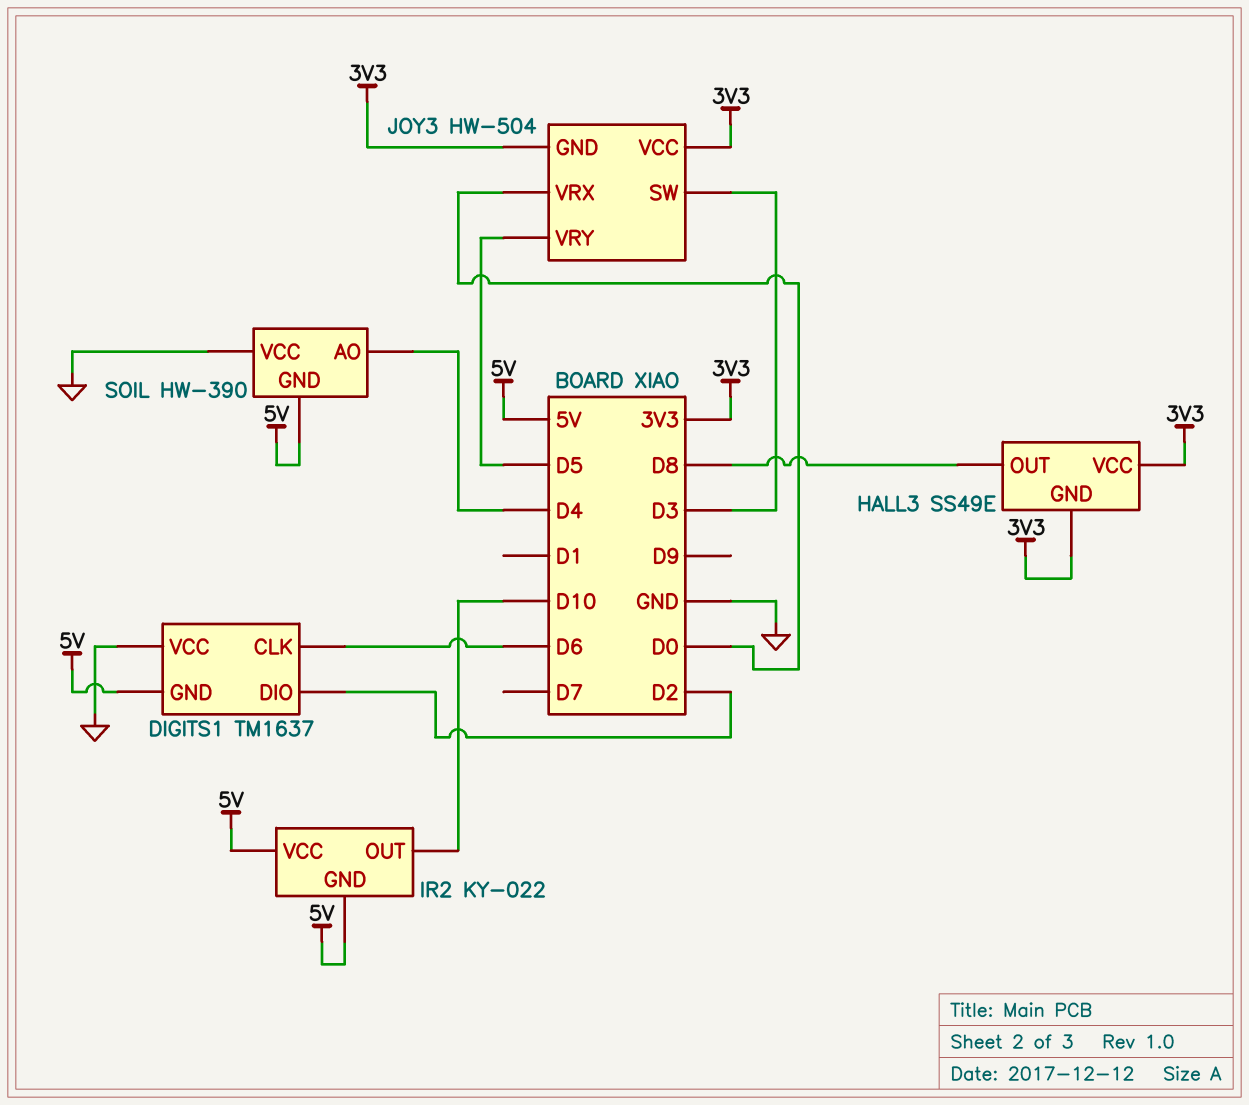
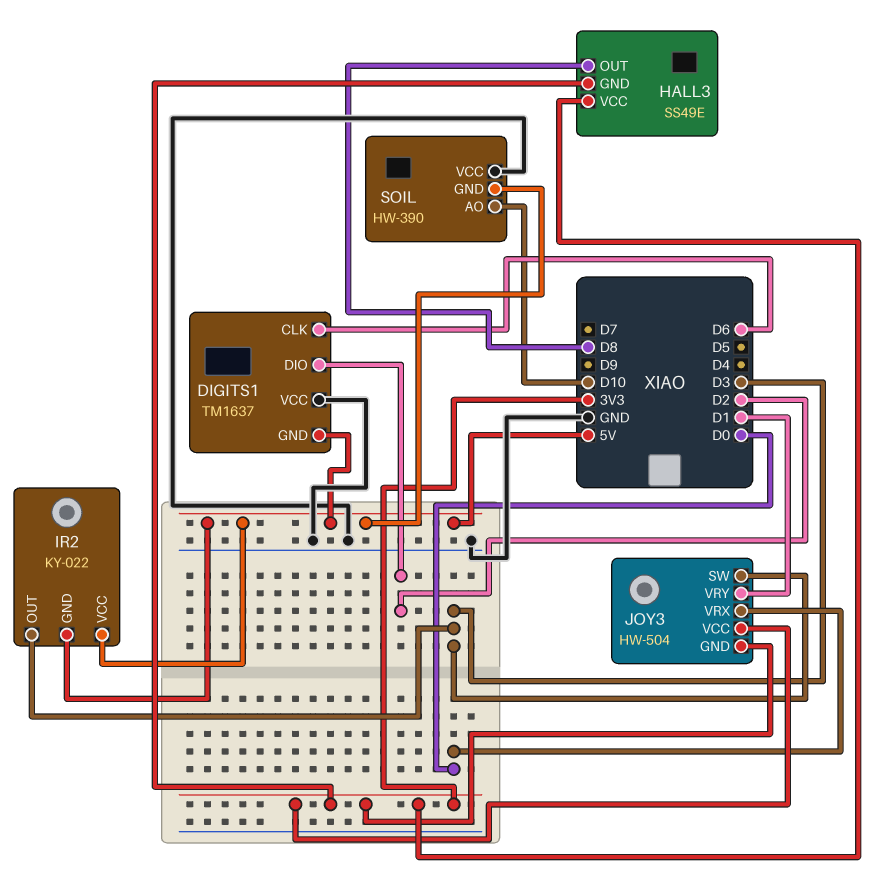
IR2 pin OUT: D10 -> D3
JOY3 pin VRY: D5 -> D1
SOIL pin AO: D4 -> D10

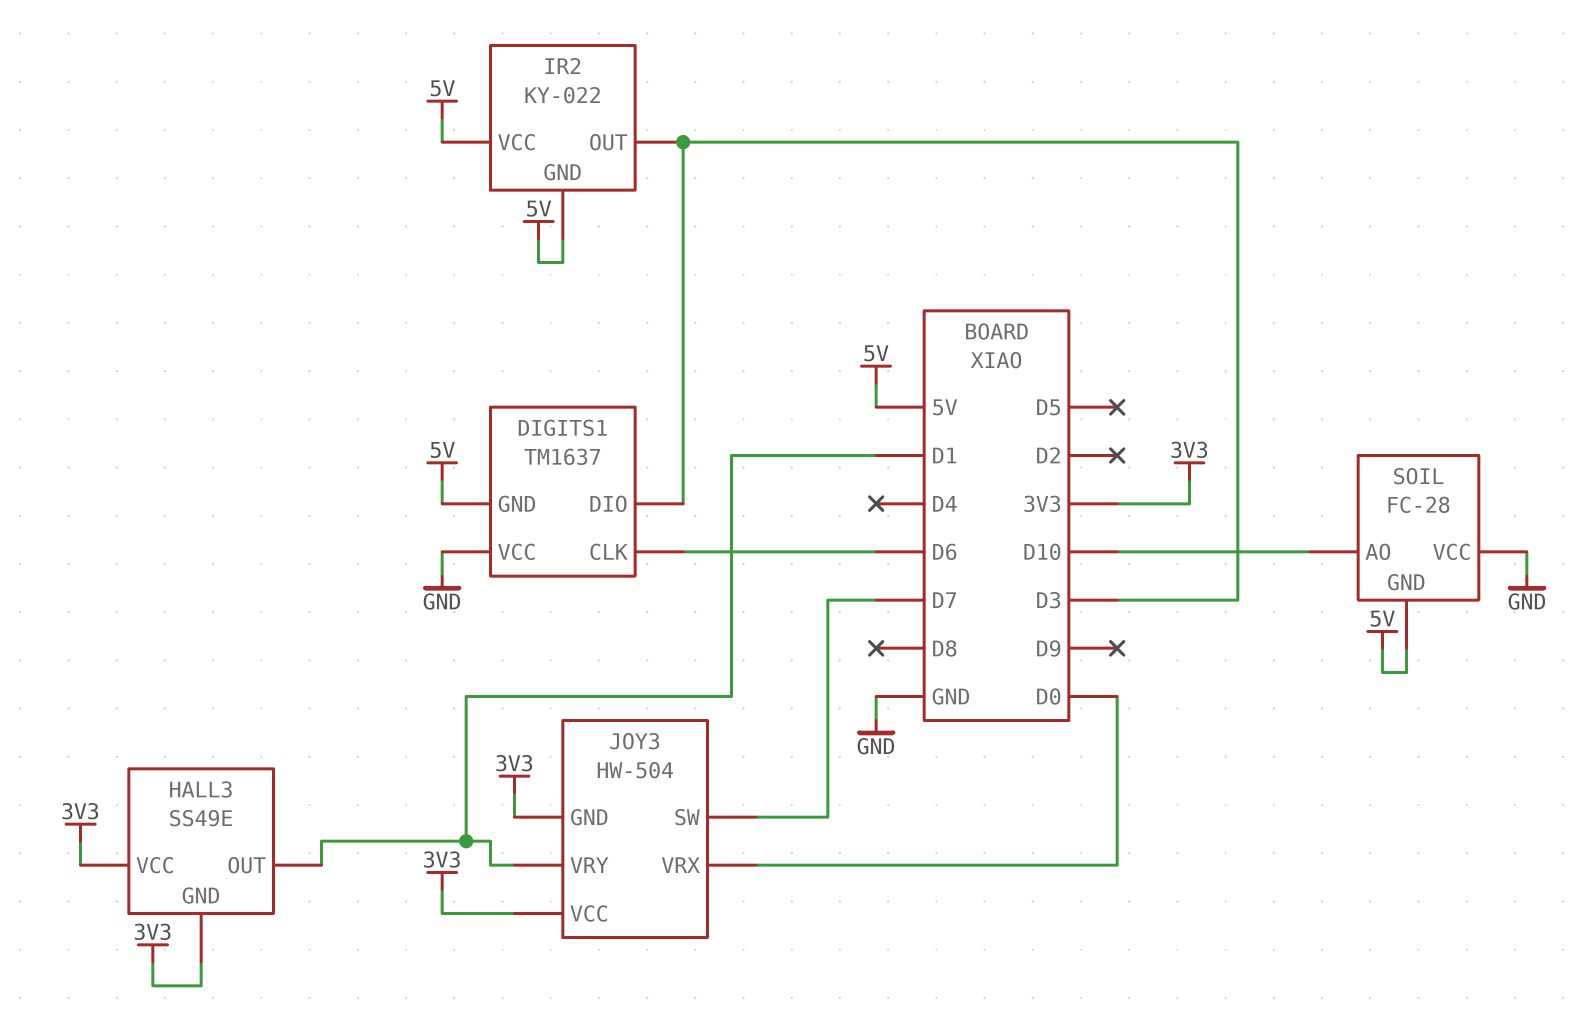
DIGITS1 pin DIO: D2 -> D3
HALL3 pin OUT: D8 -> D1
JOY3 pin SW: D3 -> D7
SOIL: HW-390 -> FC-28

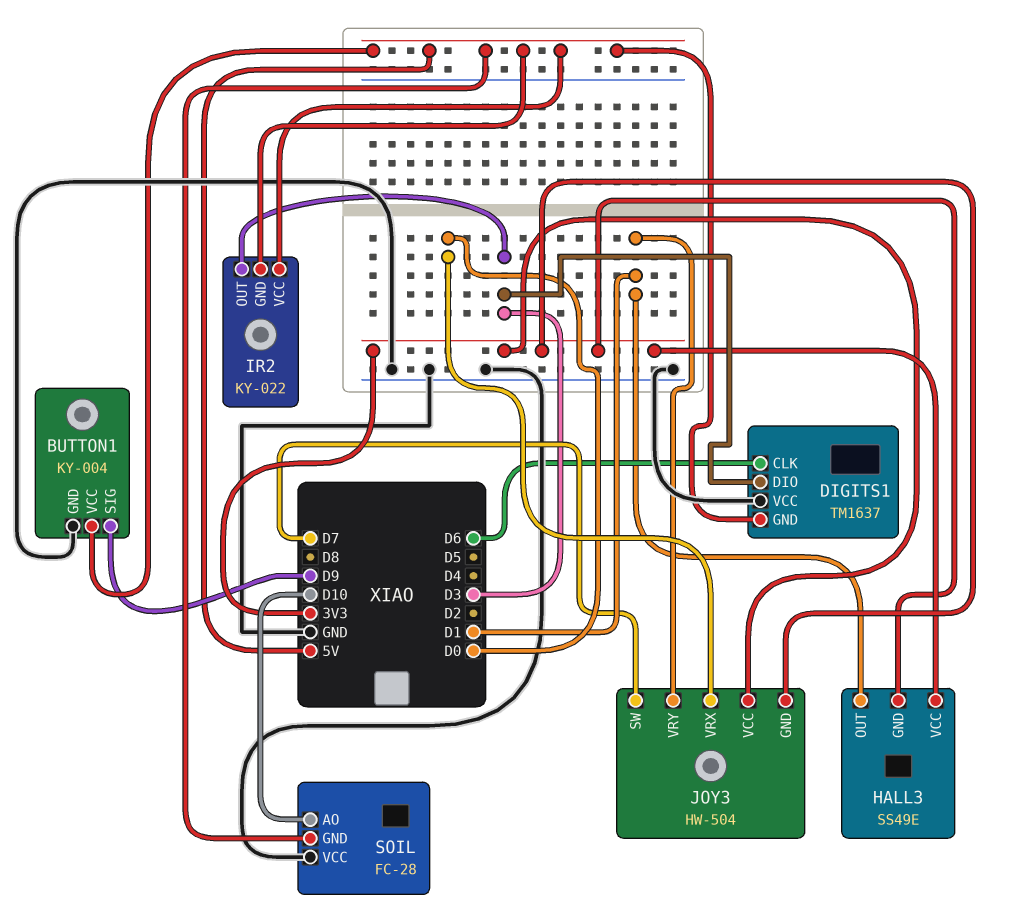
BUTTON1: none -> KY-004
BUTTON1 pin GND: none -> GND
BUTTON1 pin SIG: none -> D9
BUTTON1 pin VCC: none -> 5V

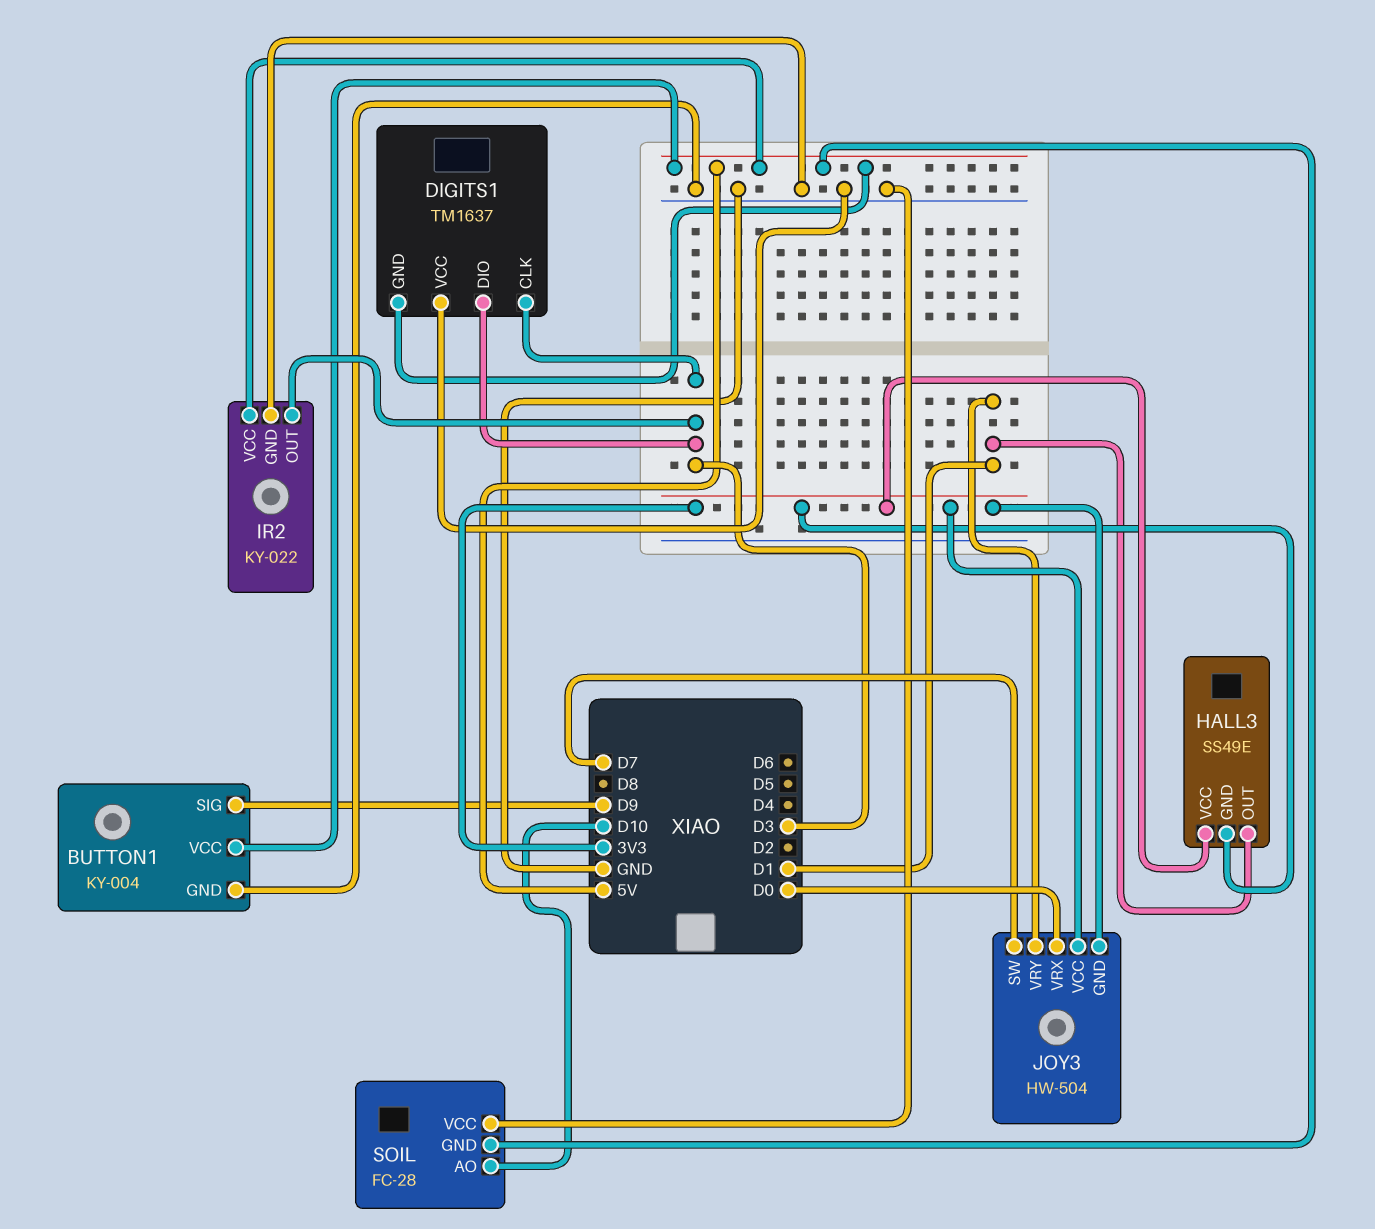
DIGITS1 pin CLK: D6 -> D3
IR2 pin GND: 5V -> GND

